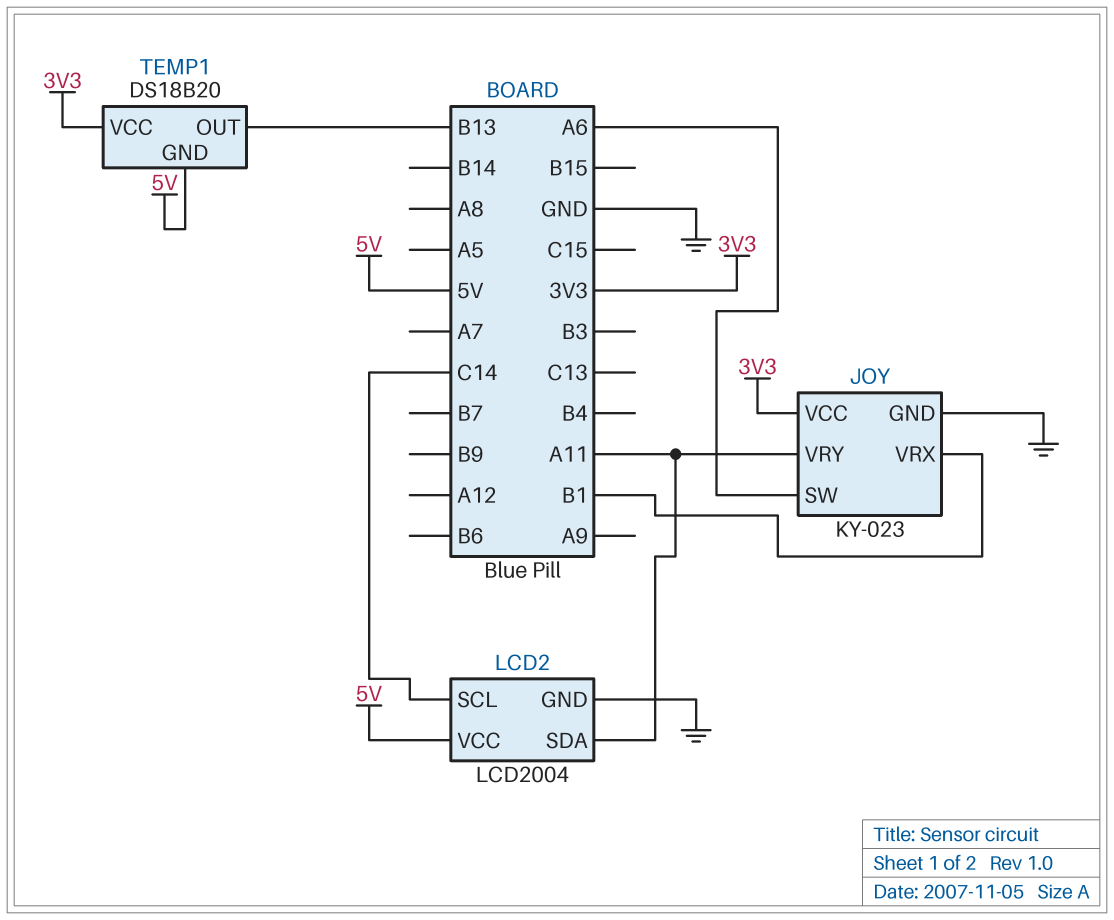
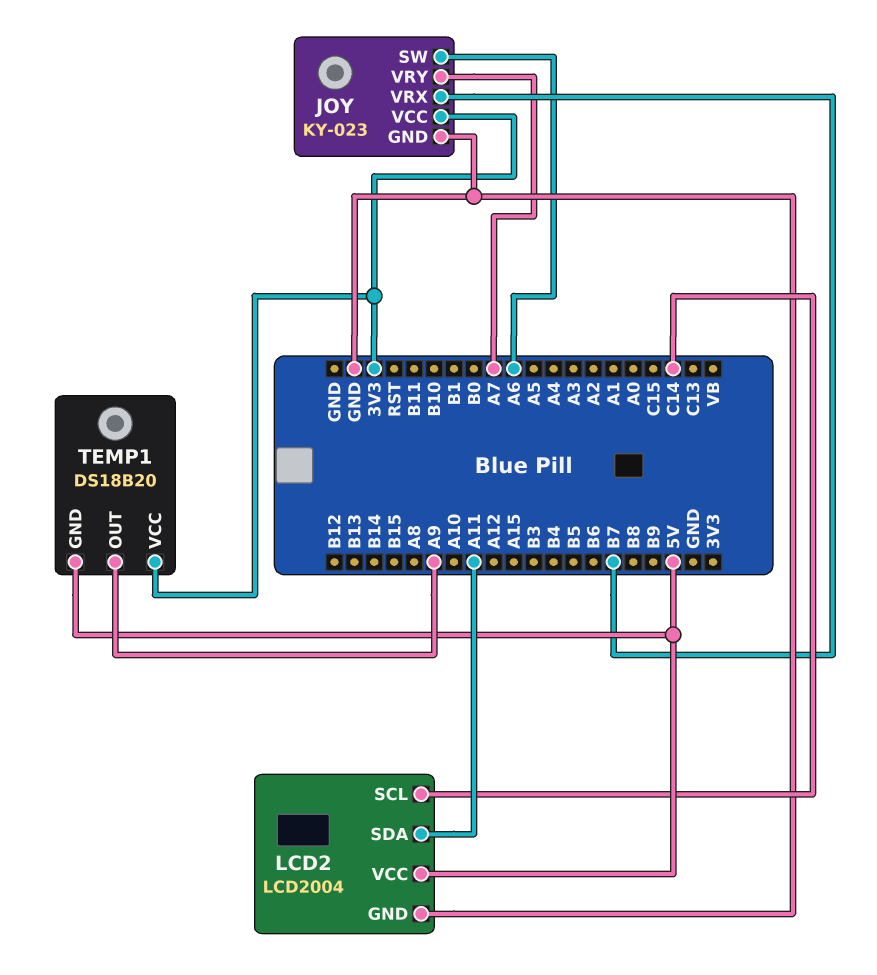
JOY pin VRX: B1 -> B7
JOY pin VRY: A11 -> A7
TEMP1 pin OUT: B13 -> A9

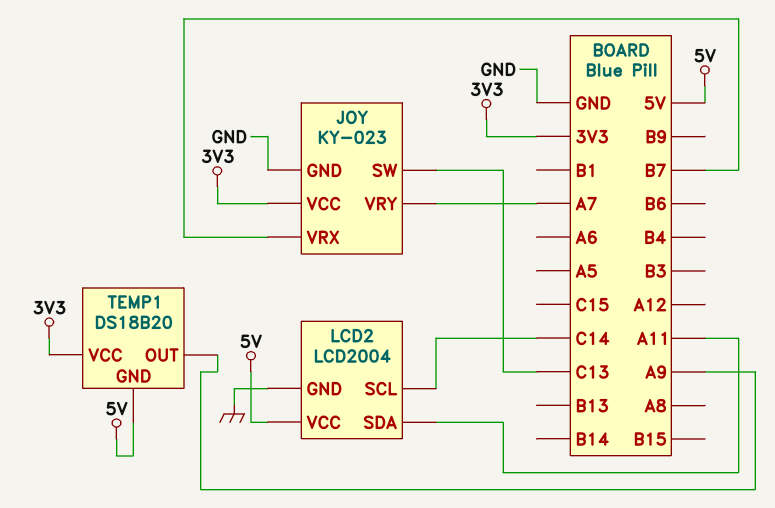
JOY pin SW: A6 -> C13

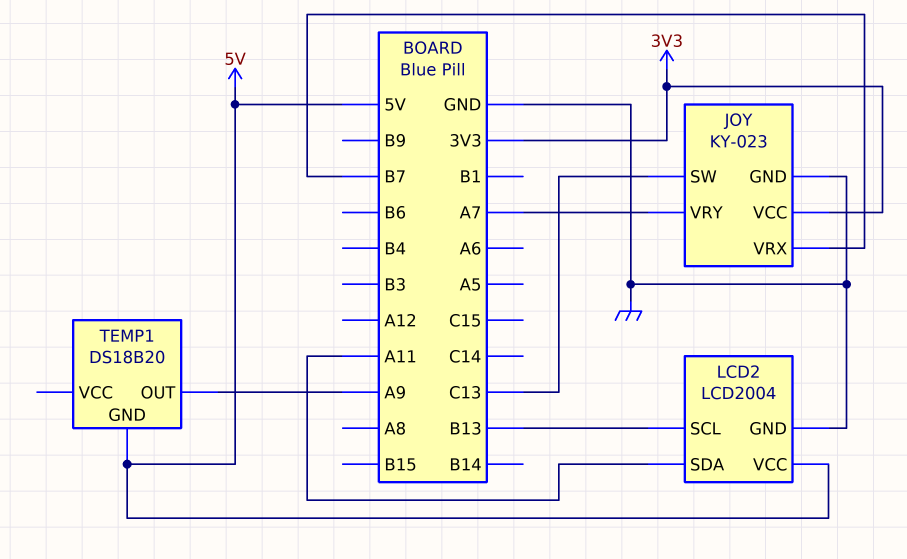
LCD2 pin SCL: C14 -> B13
TEMP1 pin VCC: 3V3 -> none

